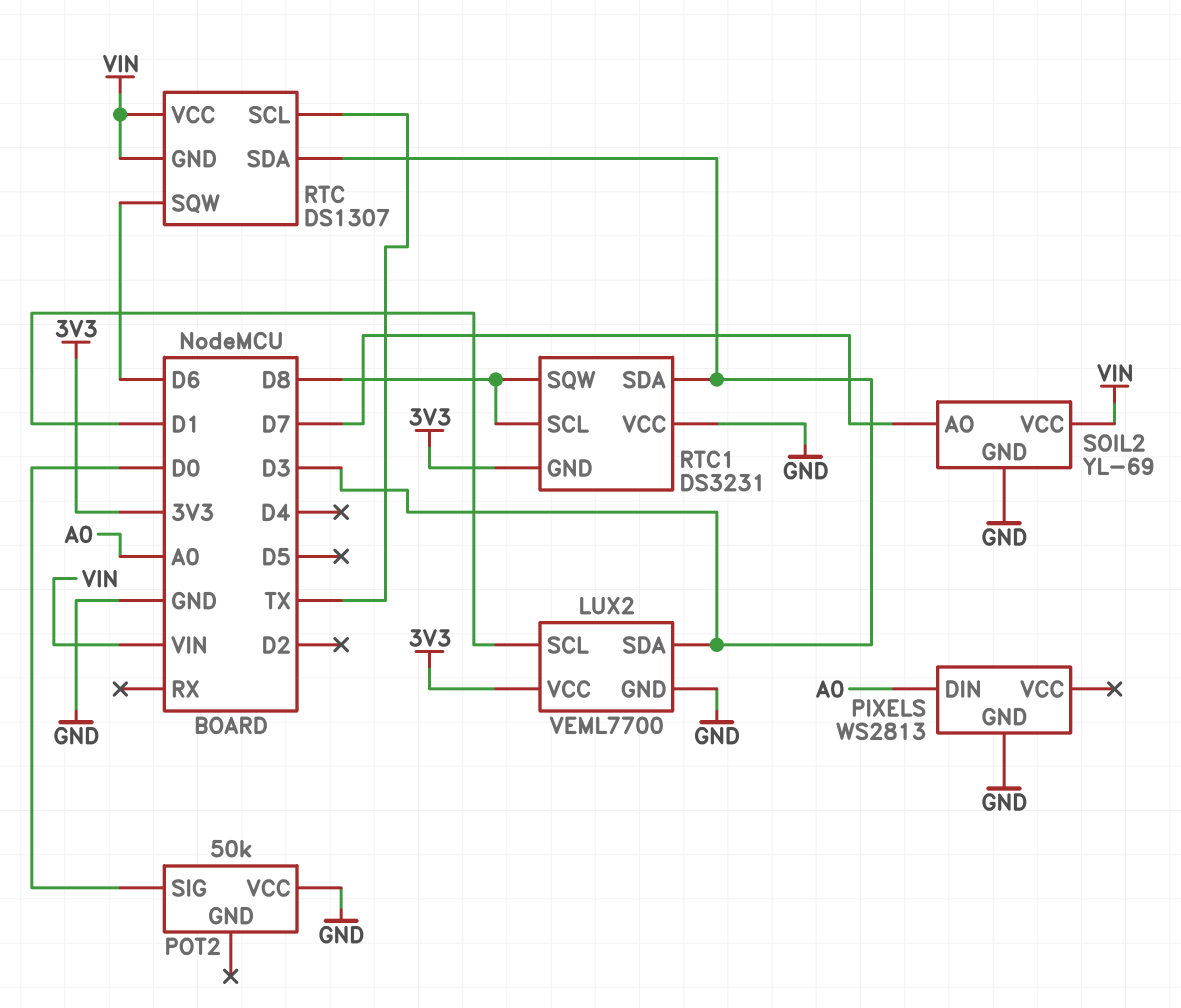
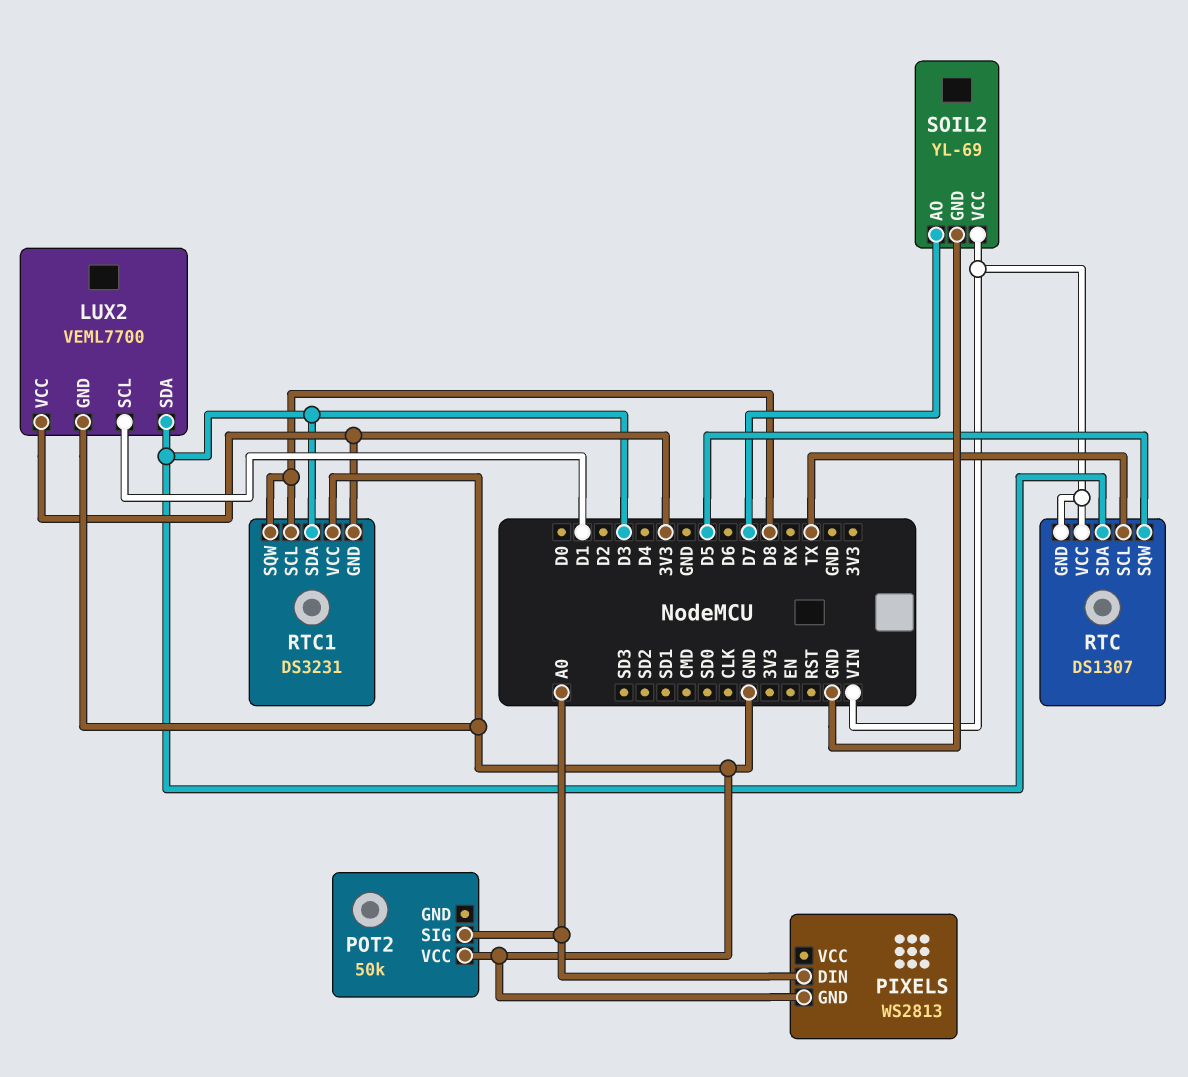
POT2 pin SIG: D0 -> A0
RTC pin SQW: D6 -> D5

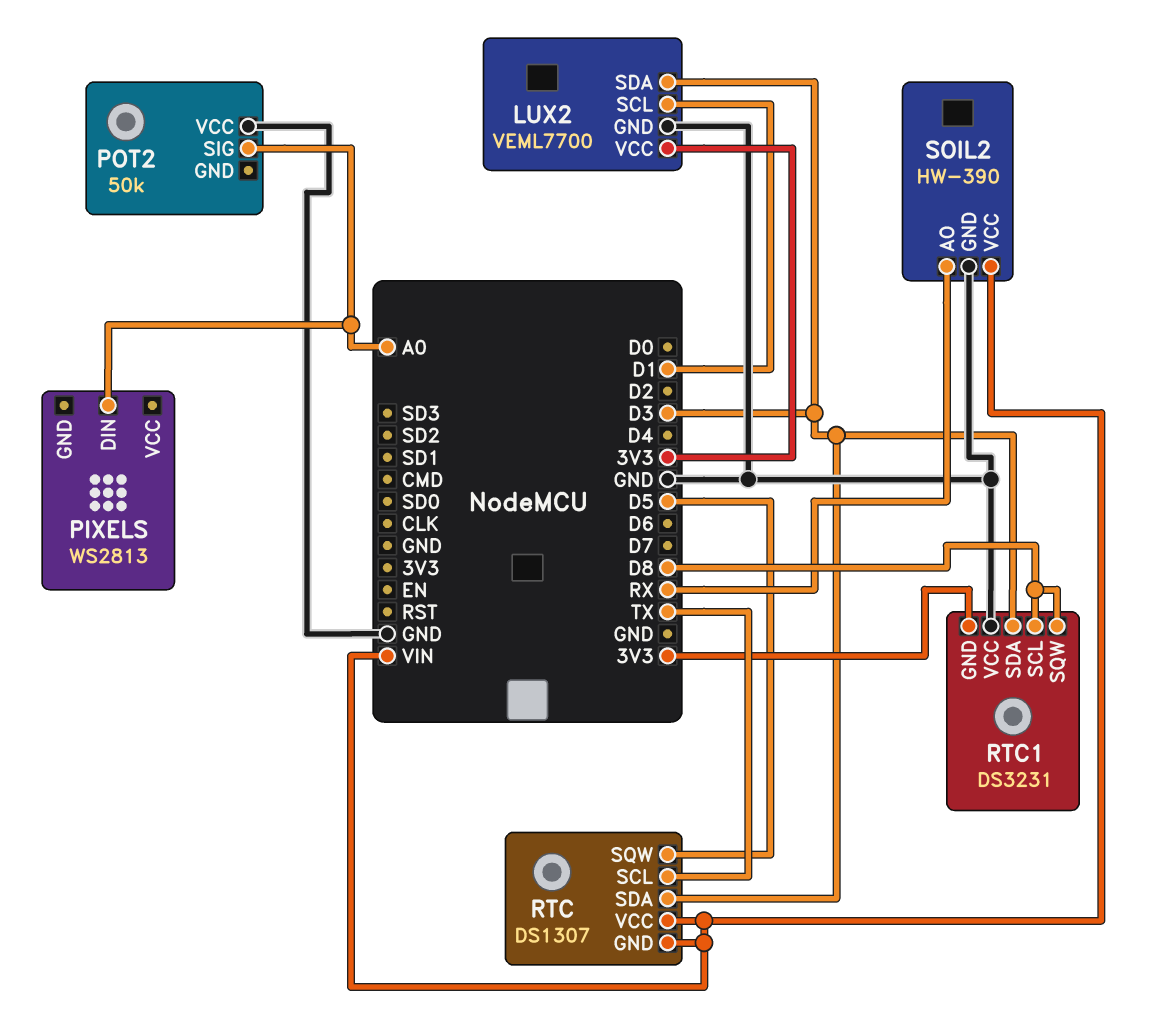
PIXELS pin GND: GND -> none
SOIL2: YL-69 -> HW-390
SOIL2 pin AO: D7 -> RX

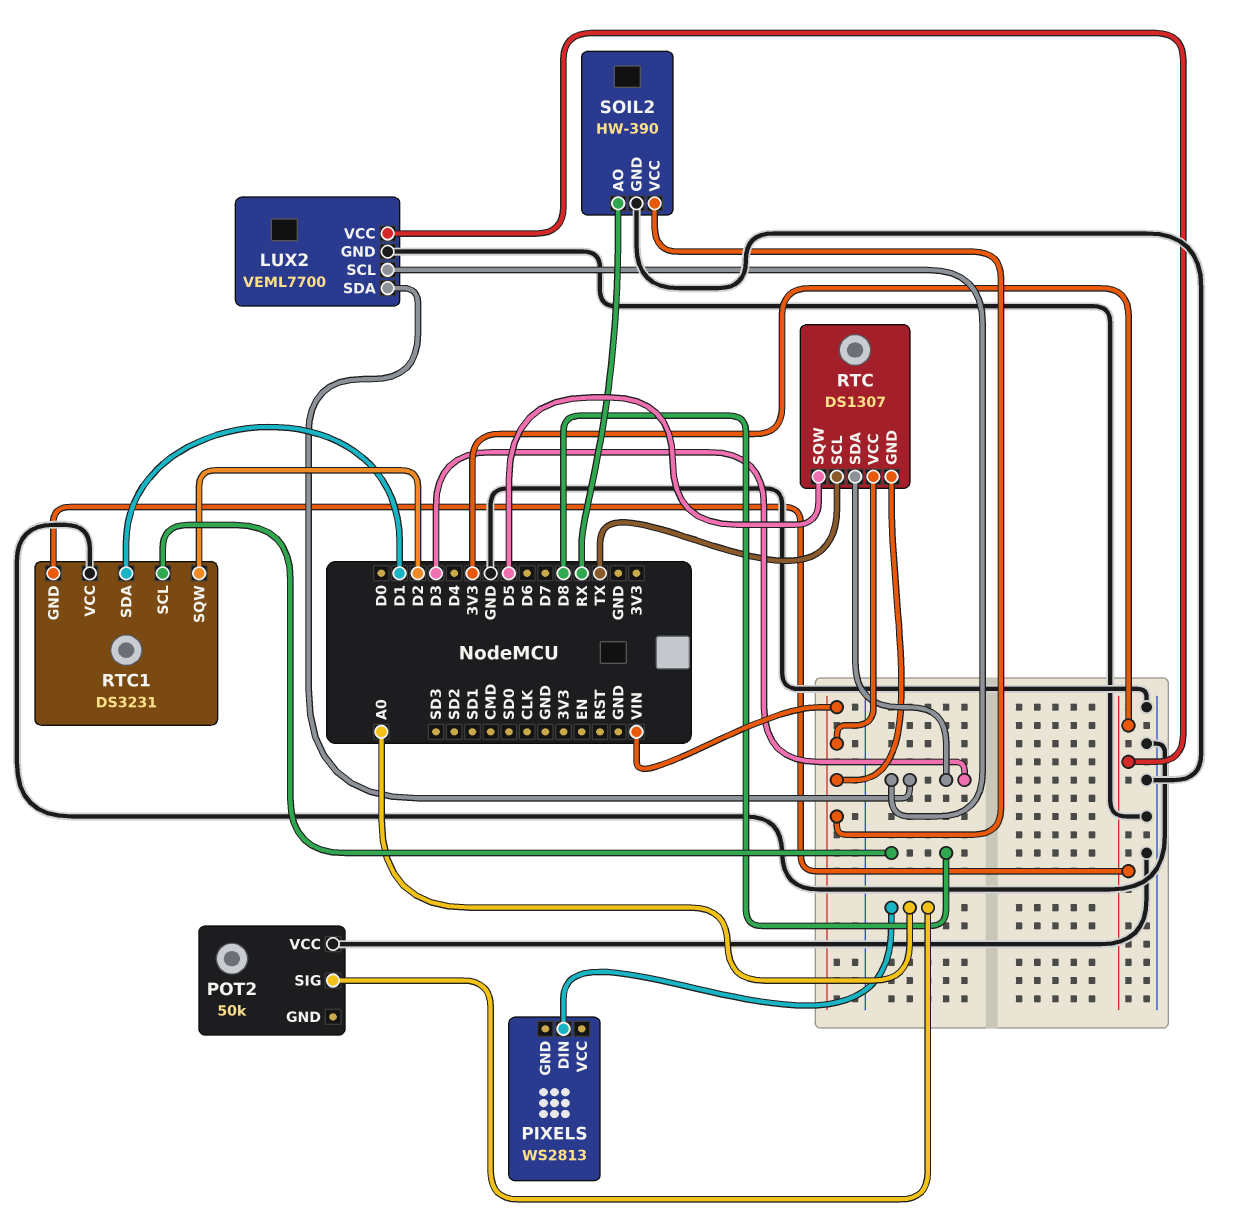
LUX2 pin SCL: D1 -> D3
RTC1 pin SDA: D3 -> D1
RTC1 pin SQW: D8 -> D2

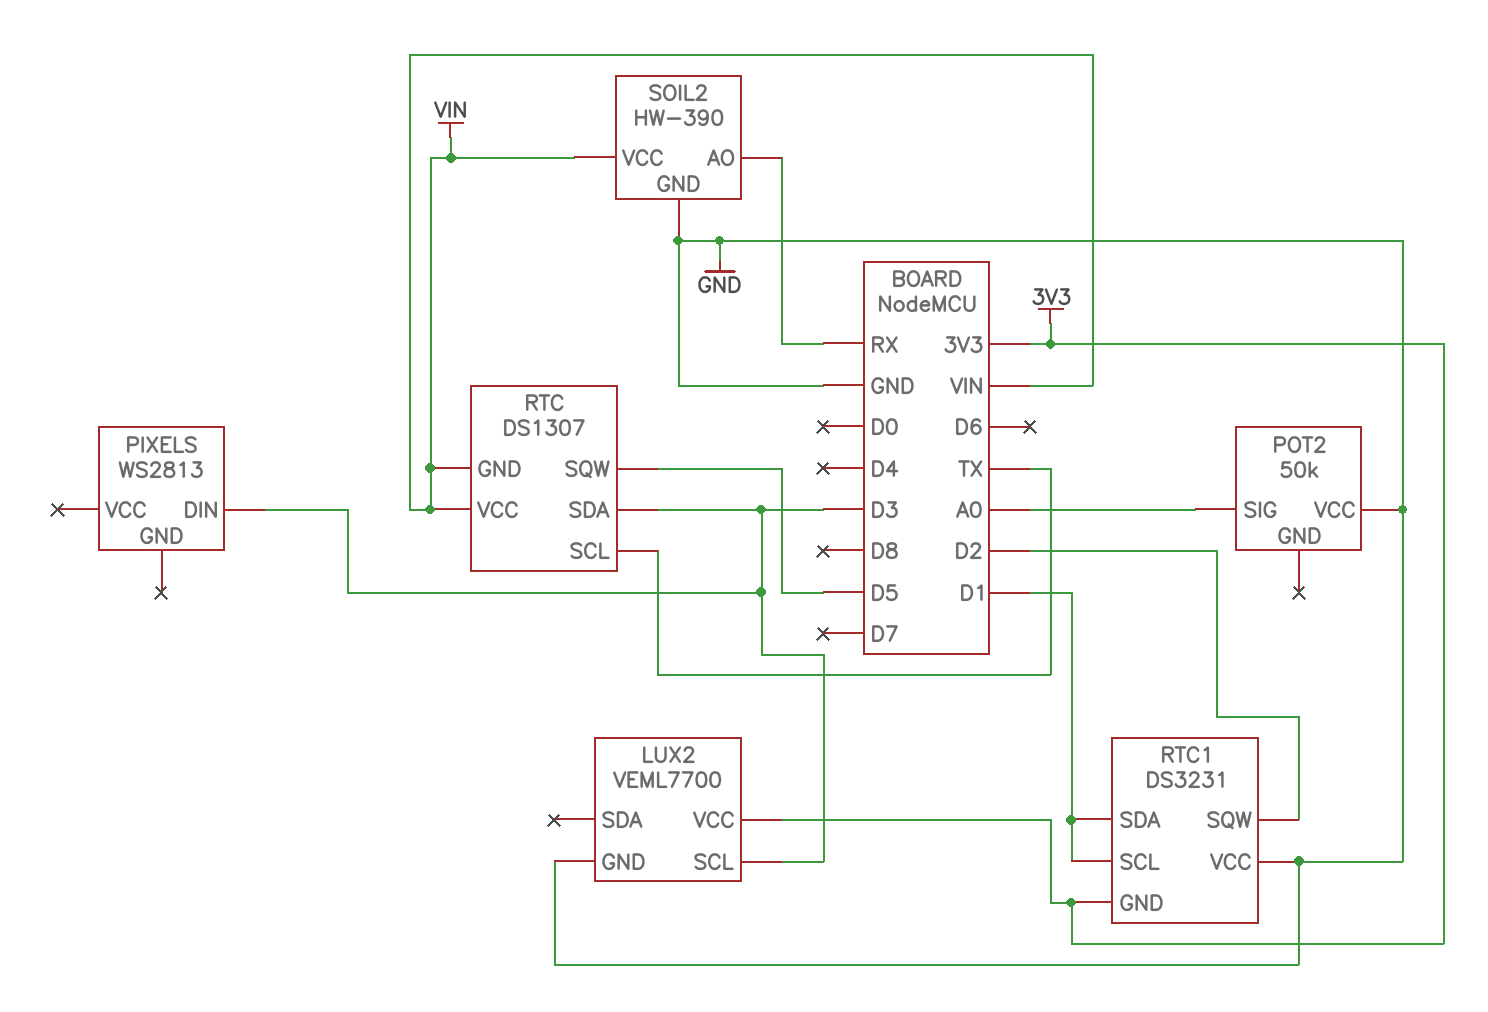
LUX2 pin SDA: D3 -> none
PIXELS pin DIN: A0 -> D3
RTC1 pin SCL: D8 -> D1

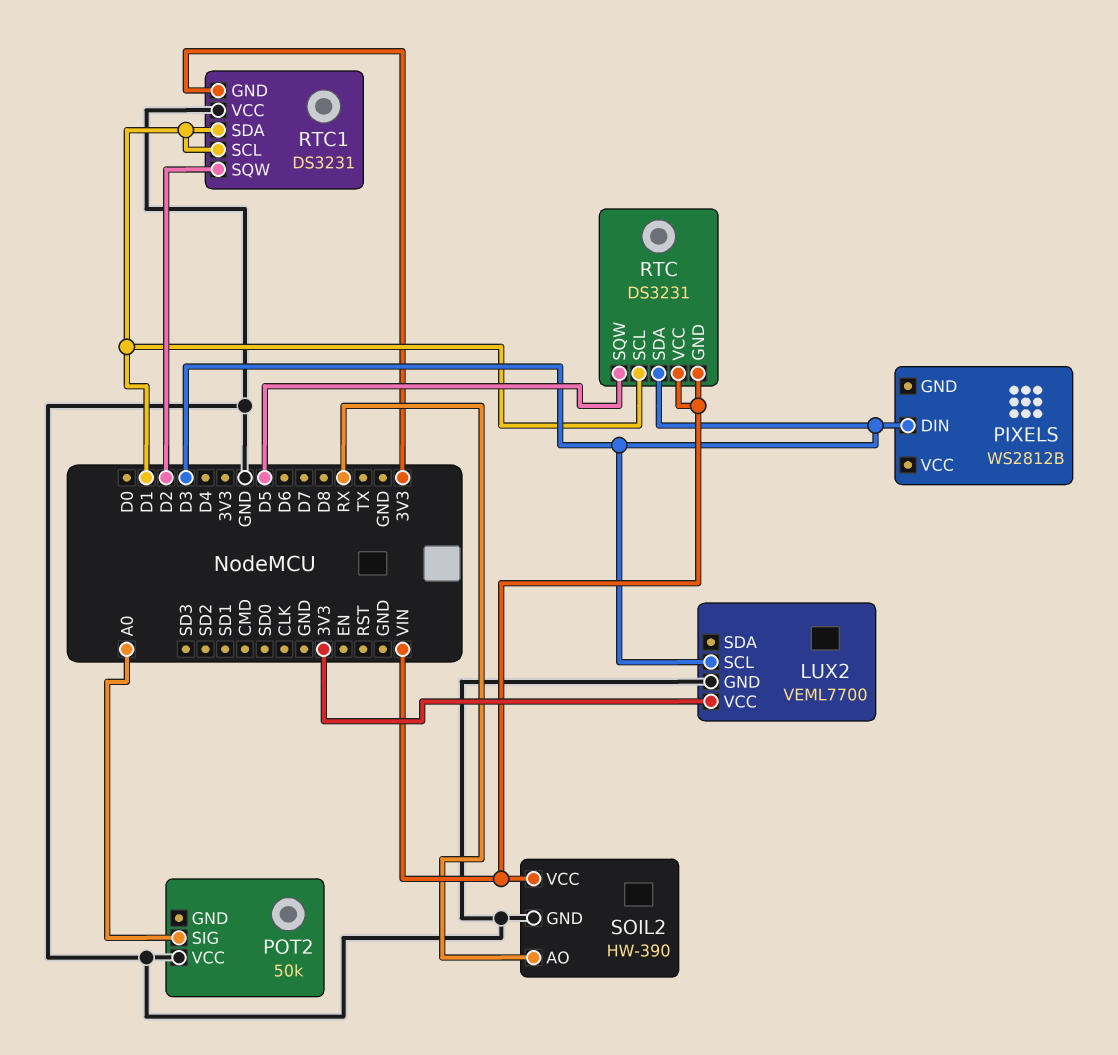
PIXELS: WS2813 -> WS2812B
RTC: DS1307 -> DS3231
RTC pin SCL: TX -> D1

